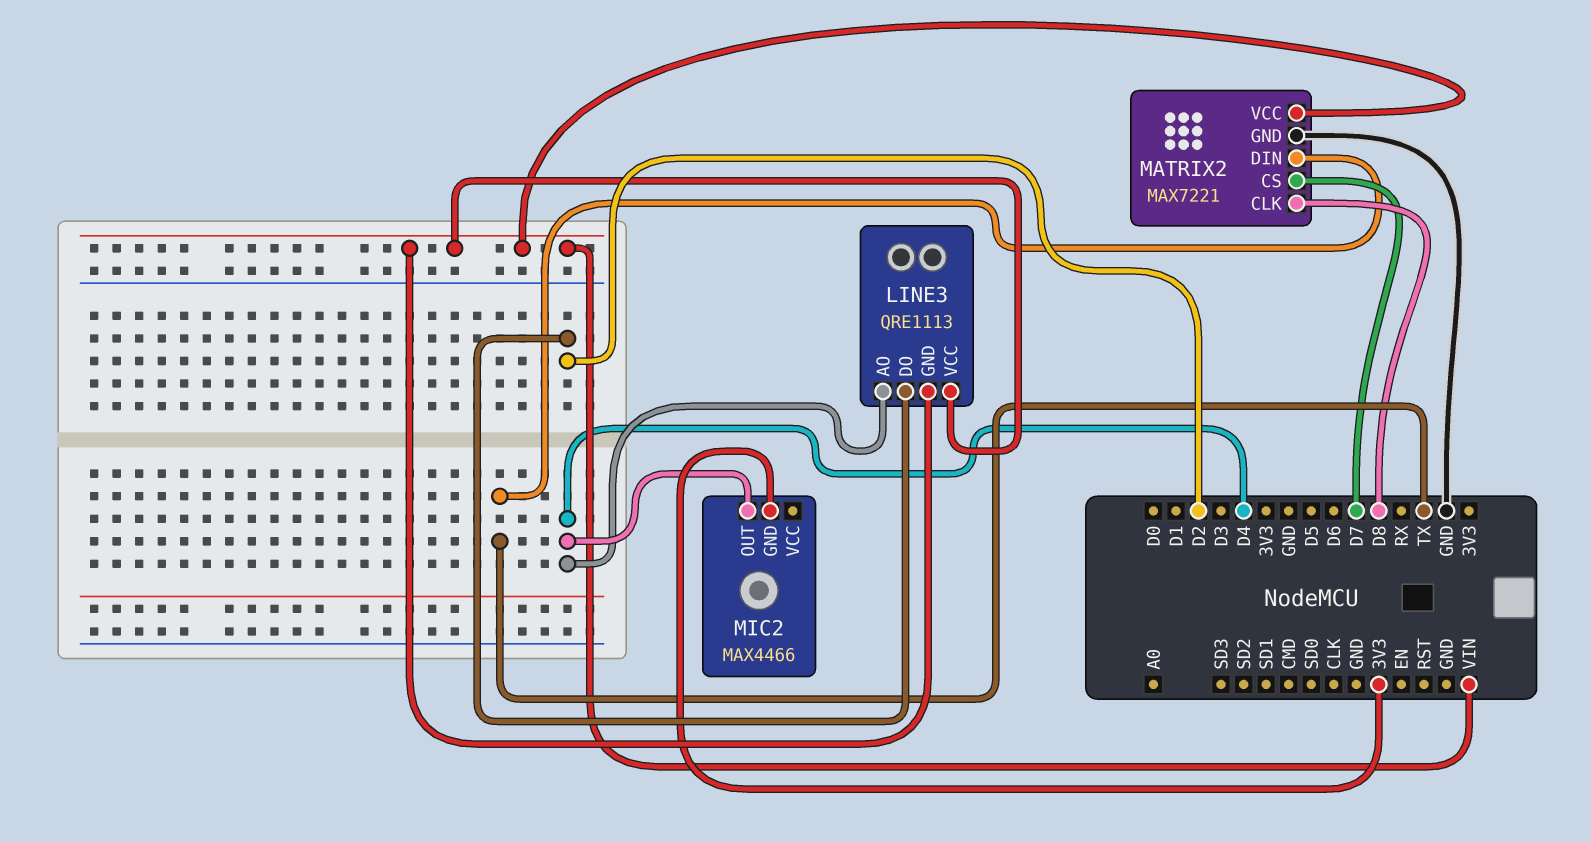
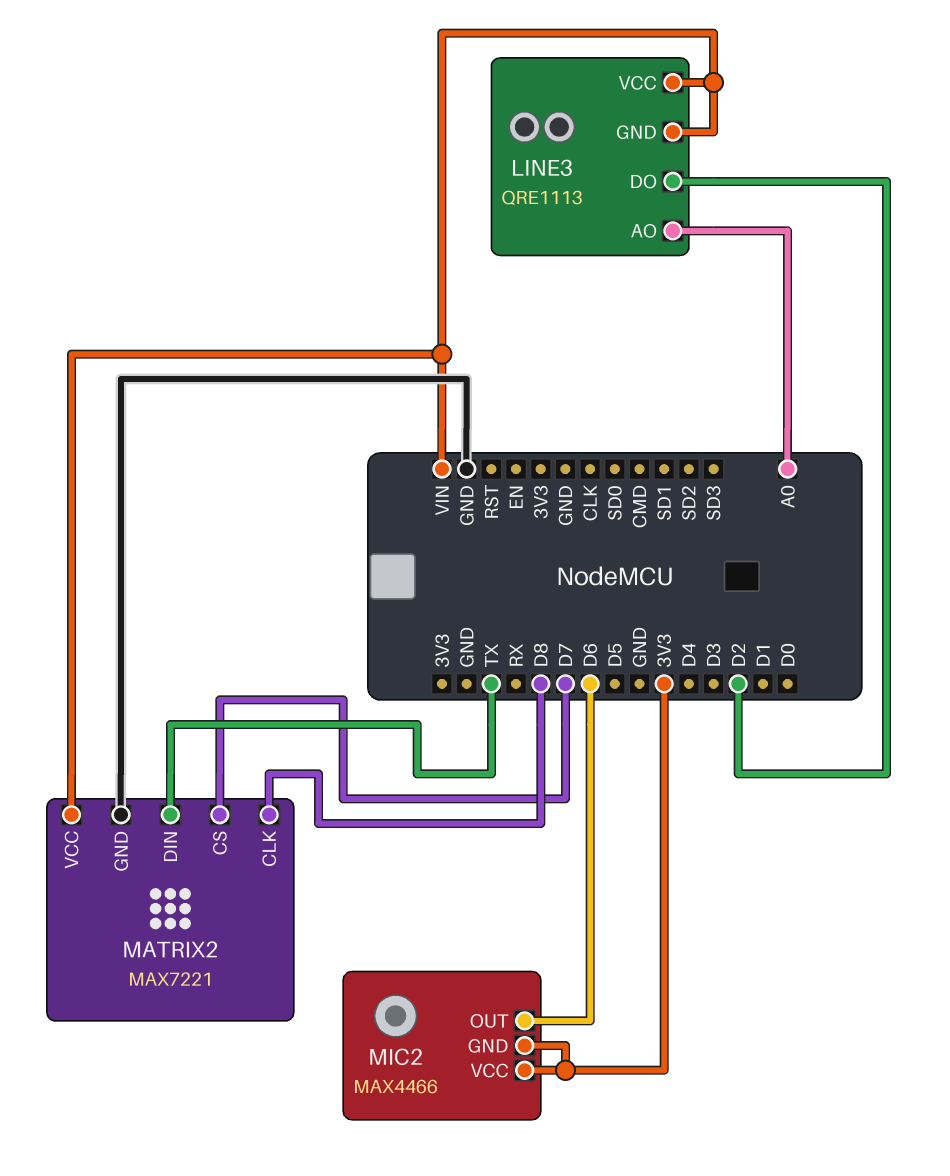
LINE3 pin AO: D4 -> A0
MIC2 pin OUT: D4 -> D6
MIC2 pin VCC: none -> 3V3

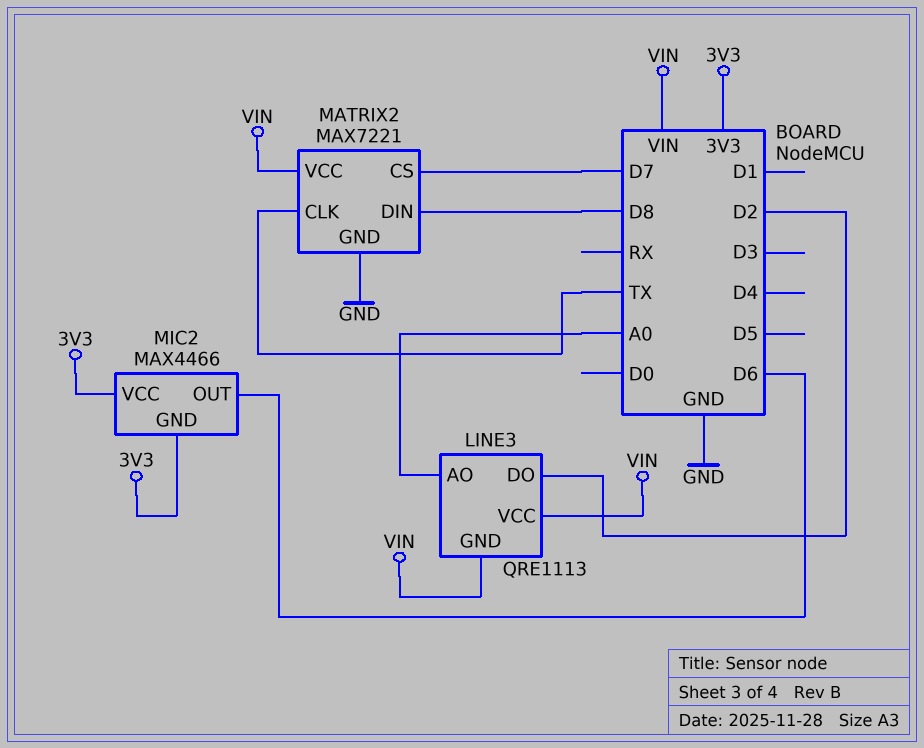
MATRIX2 pin CLK: D8 -> TX
MATRIX2 pin DIN: TX -> D8

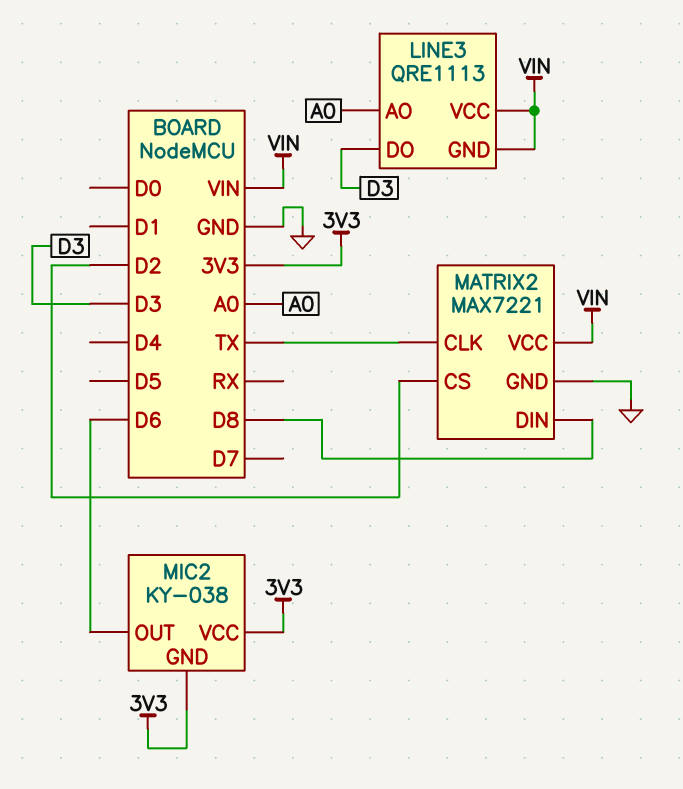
LINE3 pin DO: D2 -> D3
MATRIX2 pin CS: D7 -> D2
MIC2: MAX4466 -> KY-038

